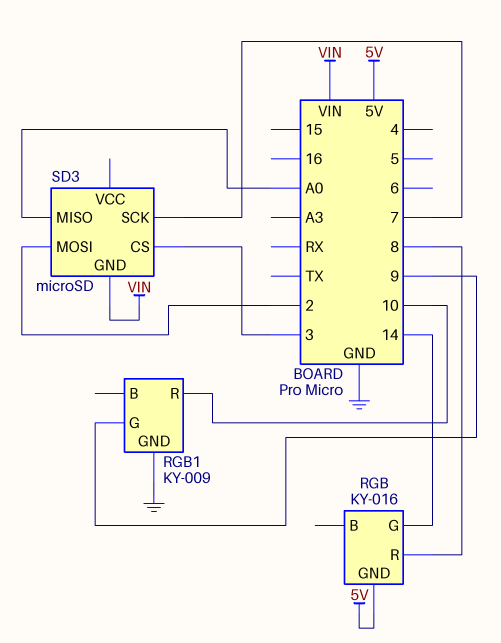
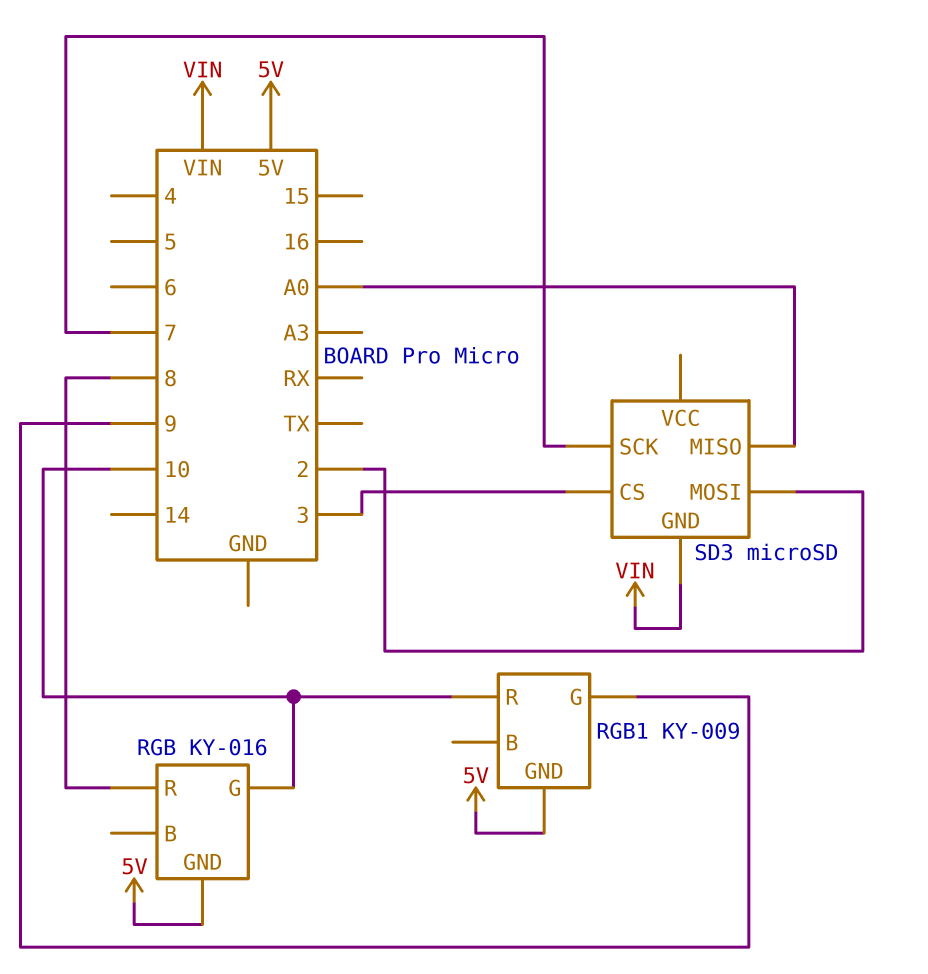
RGB pin G: 14 -> 10
RGB1 pin GND: GND -> 5V

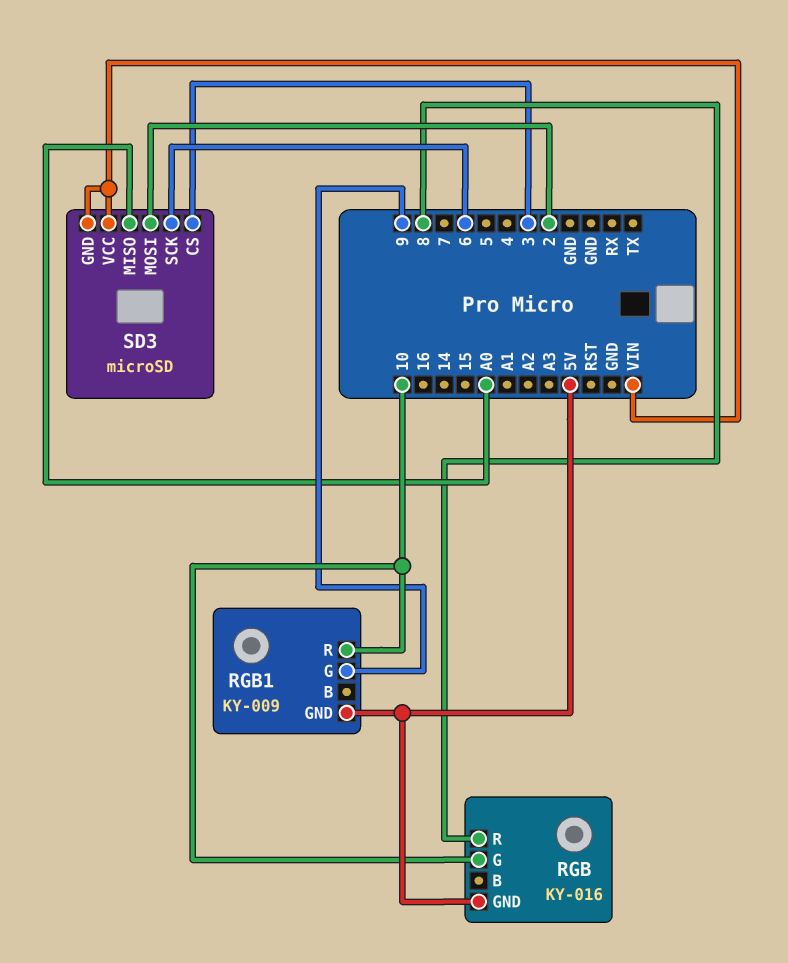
SD3 pin SCK: 7 -> 6
SD3 pin VCC: none -> VIN

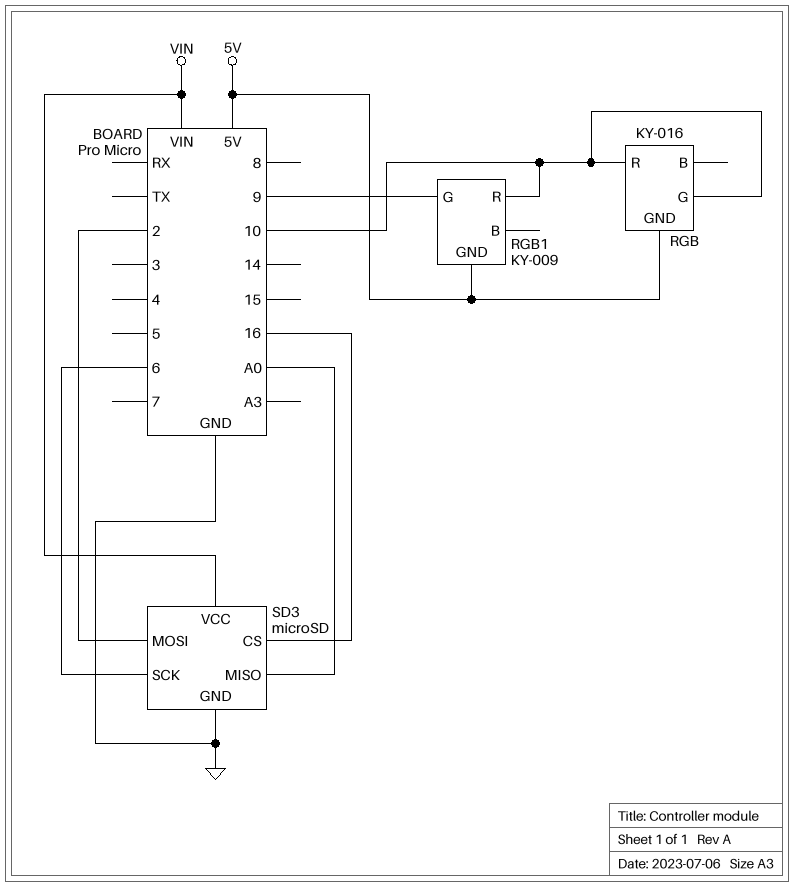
RGB pin R: 8 -> 10
SD3 pin CS: 3 -> 16
SD3 pin GND: VIN -> GND

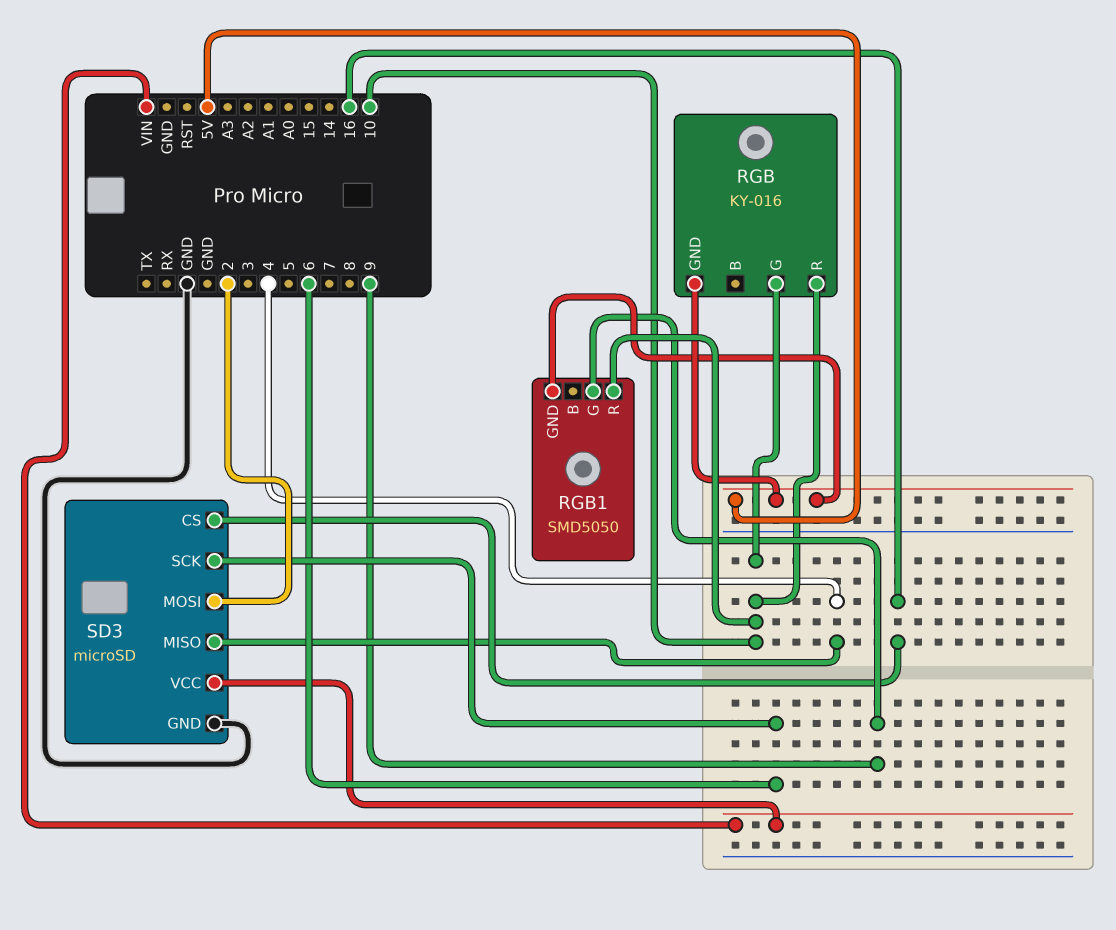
RGB1: KY-009 -> SMD5050
SD3 pin MISO: A0 -> 4

